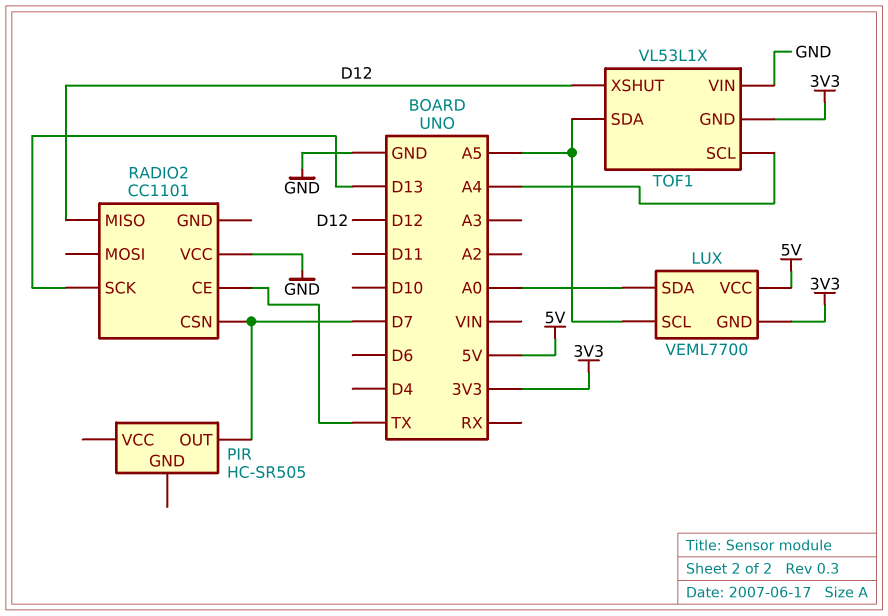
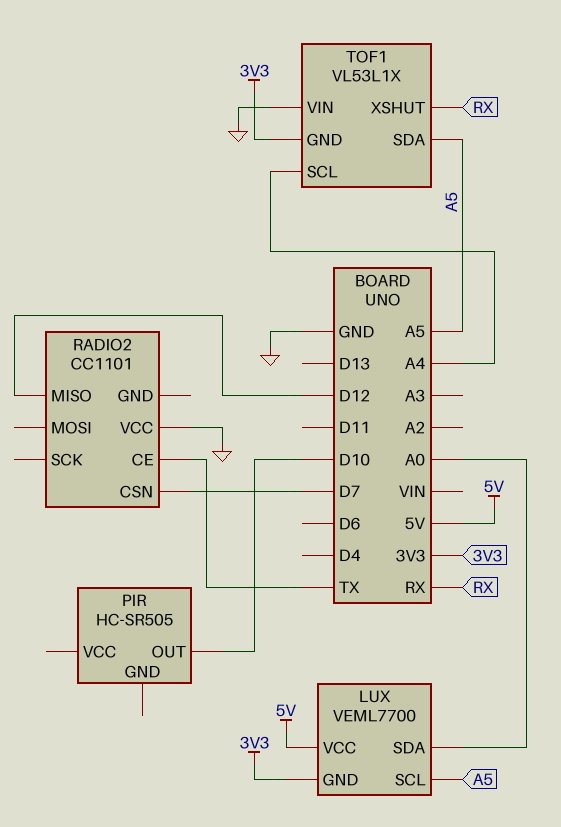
PIR pin OUT: D7 -> D10
RADIO2 pin SCK: D13 -> none
TOF1 pin XSHUT: D12 -> RX

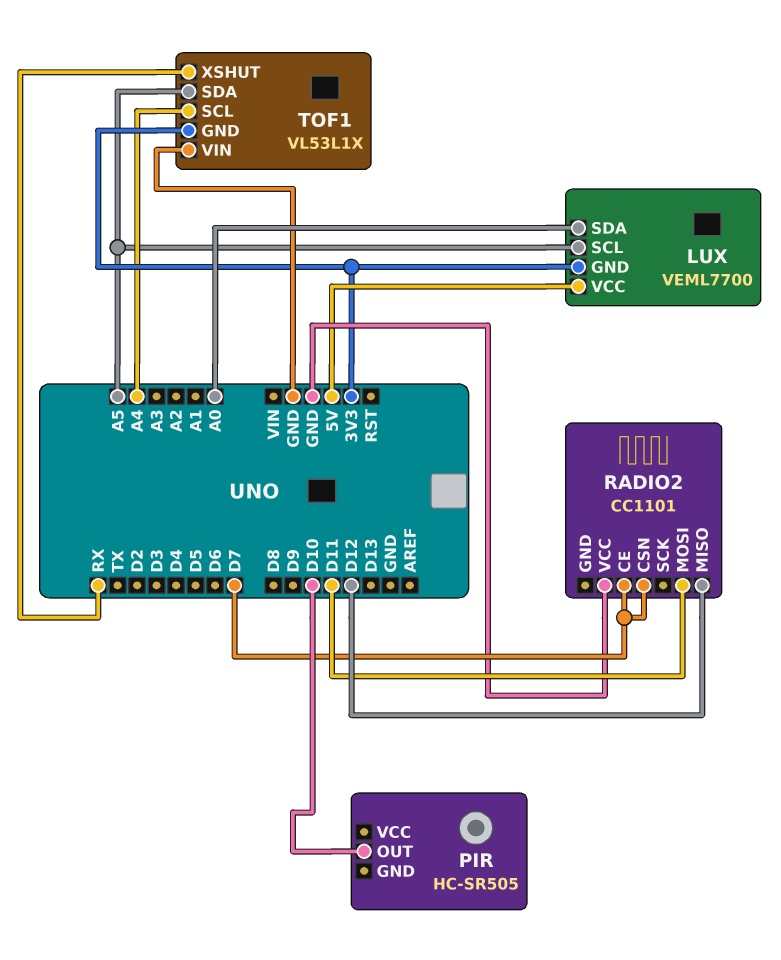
RADIO2 pin CE: TX -> D7
RADIO2 pin MOSI: none -> D11

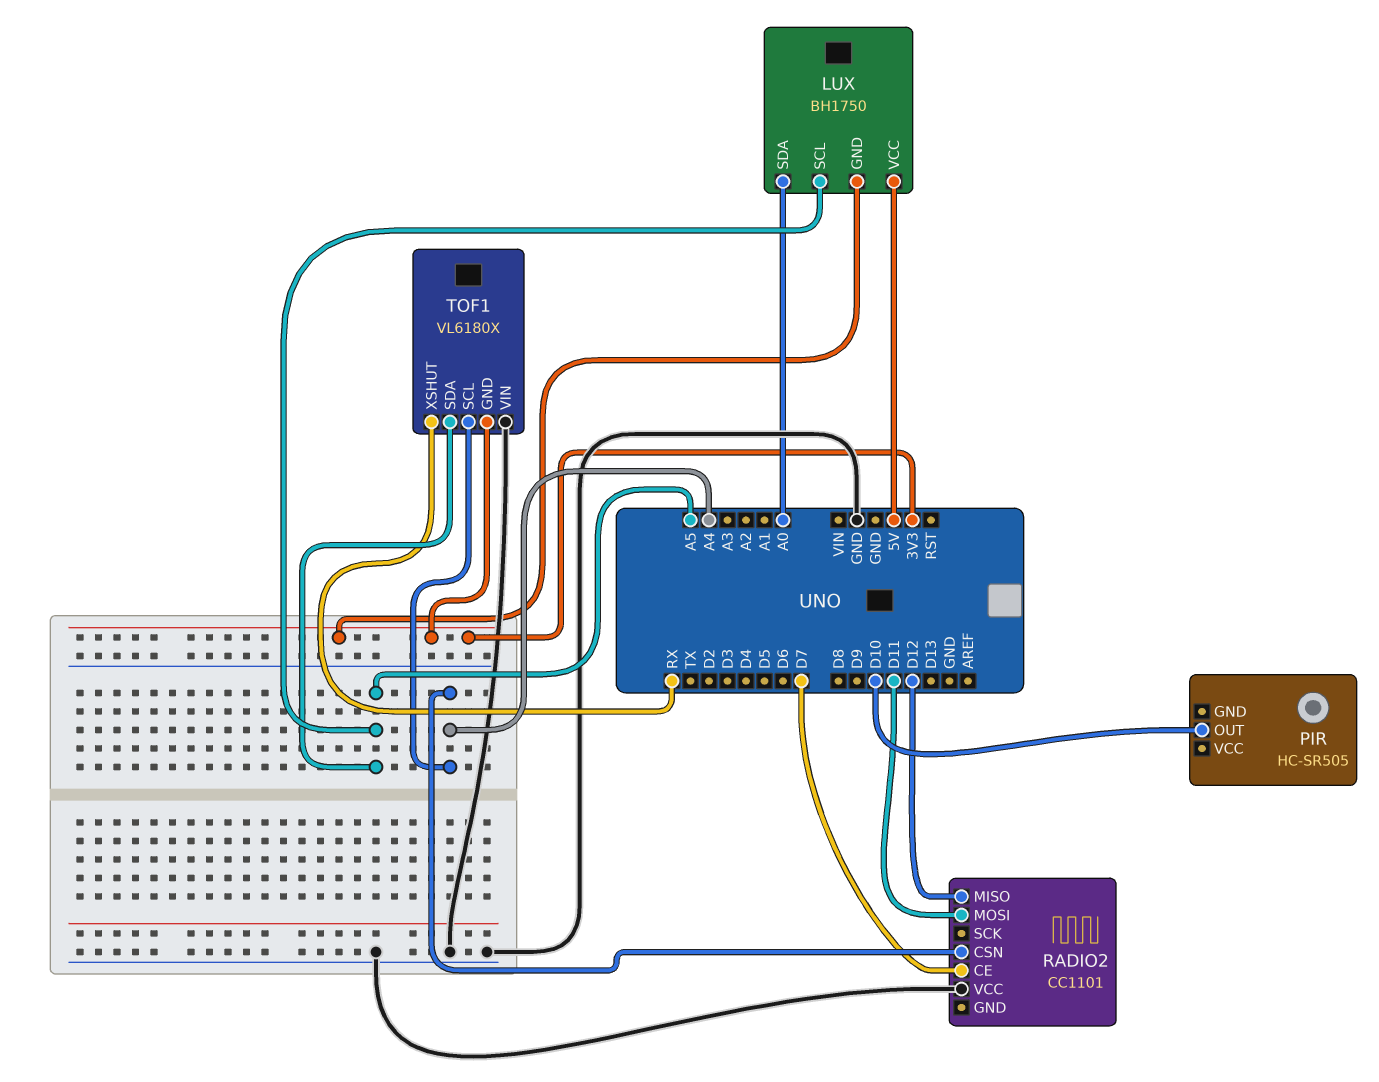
LUX: VEML7700 -> BH1750
RADIO2 pin CSN: D7 -> A4
TOF1: VL53L1X -> VL6180X

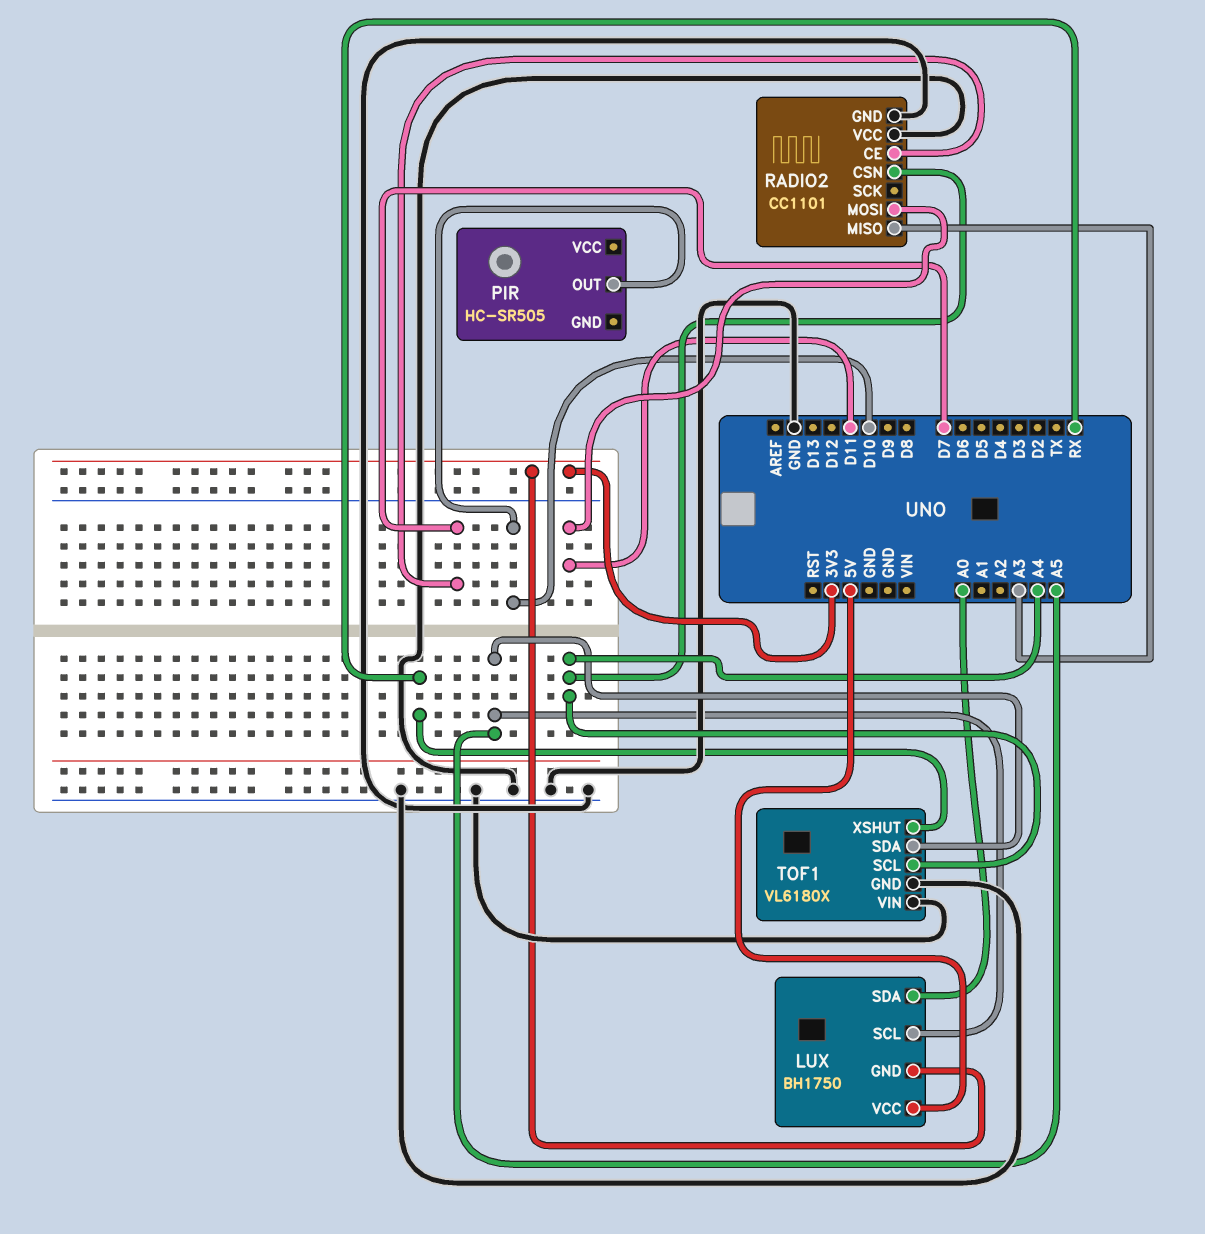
RADIO2 pin GND: none -> GND
RADIO2 pin MISO: D12 -> A3
TOF1 pin GND: 3V3 -> GND

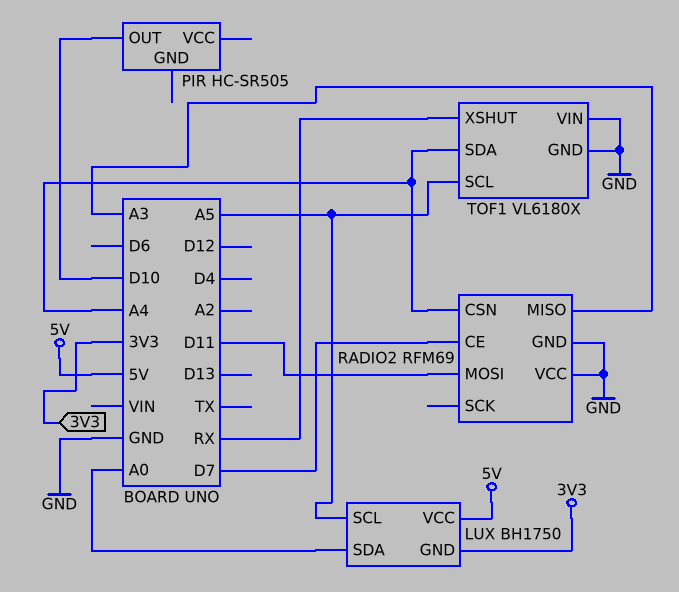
RADIO2: CC1101 -> RFM69
TOF1 pin SCL: A4 -> A5
TOF1 pin SDA: A5 -> A4

